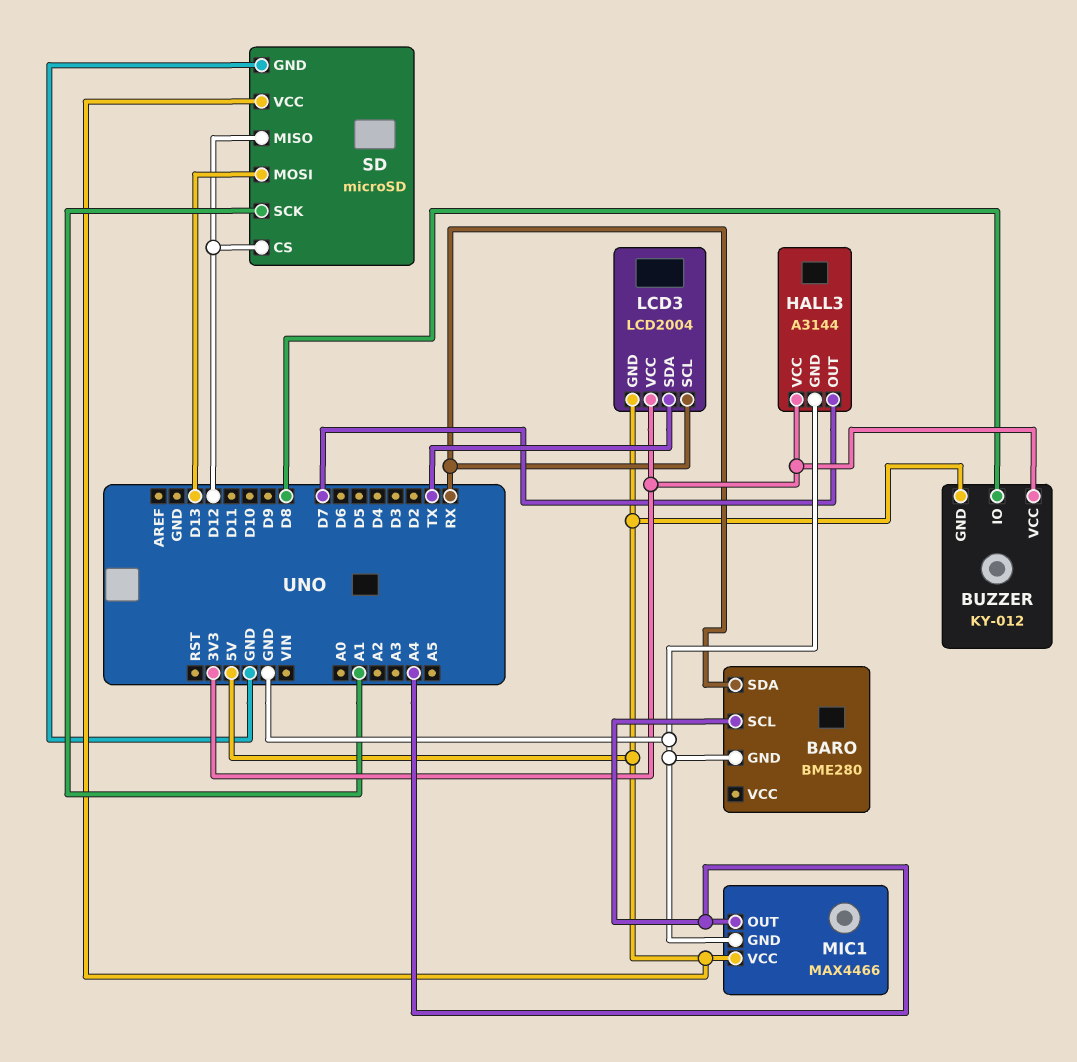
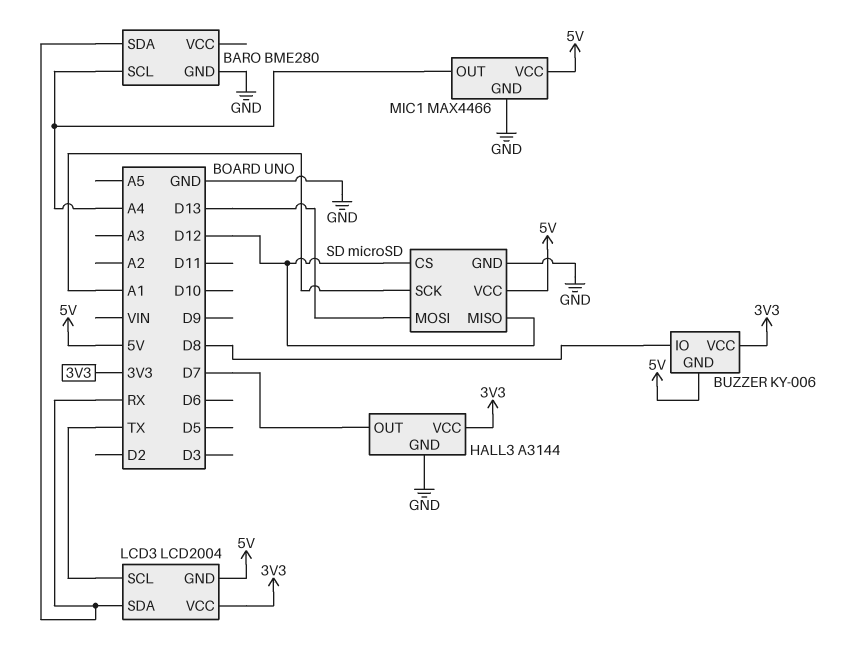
BUZZER: KY-012 -> KY-006
LCD3 pin SCL: RX -> TX
LCD3 pin SDA: TX -> RX

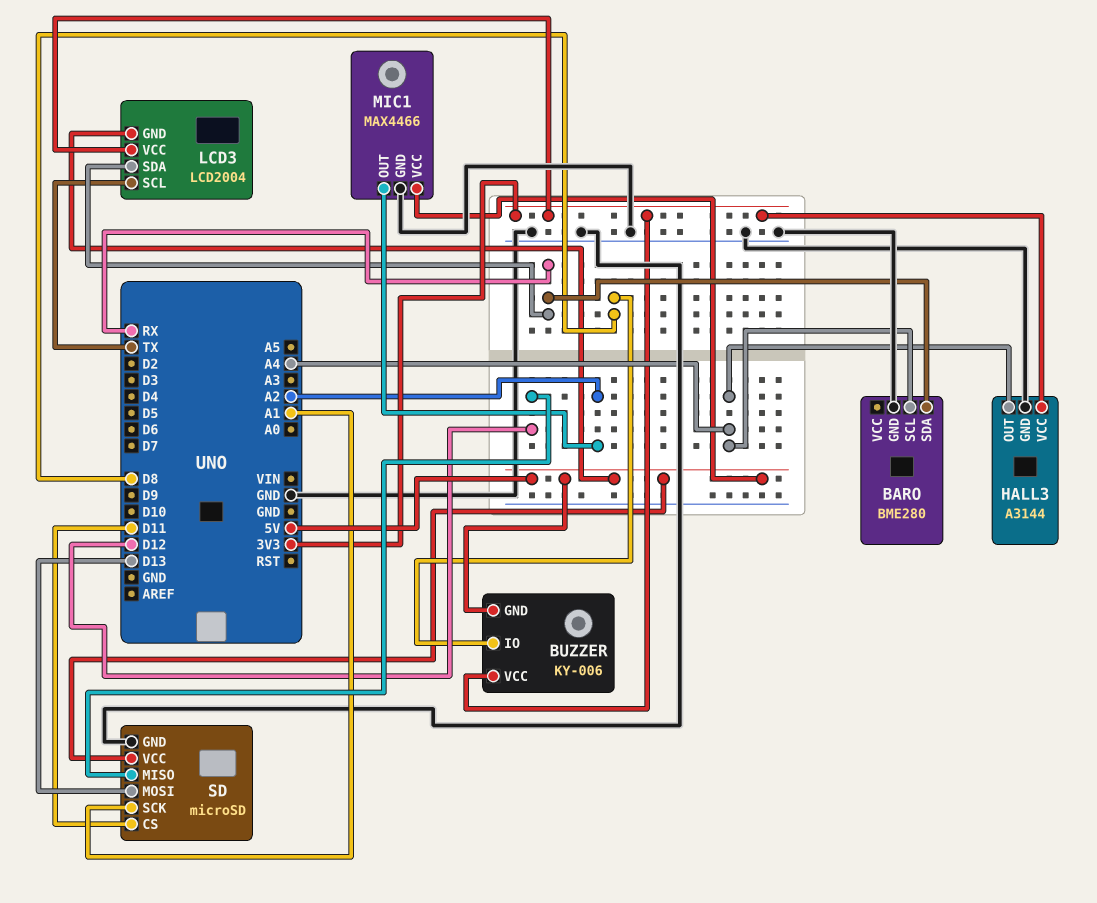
HALL3 pin OUT: D7 -> A4
MIC1 pin OUT: A4 -> A2
SD pin CS: D12 -> D11

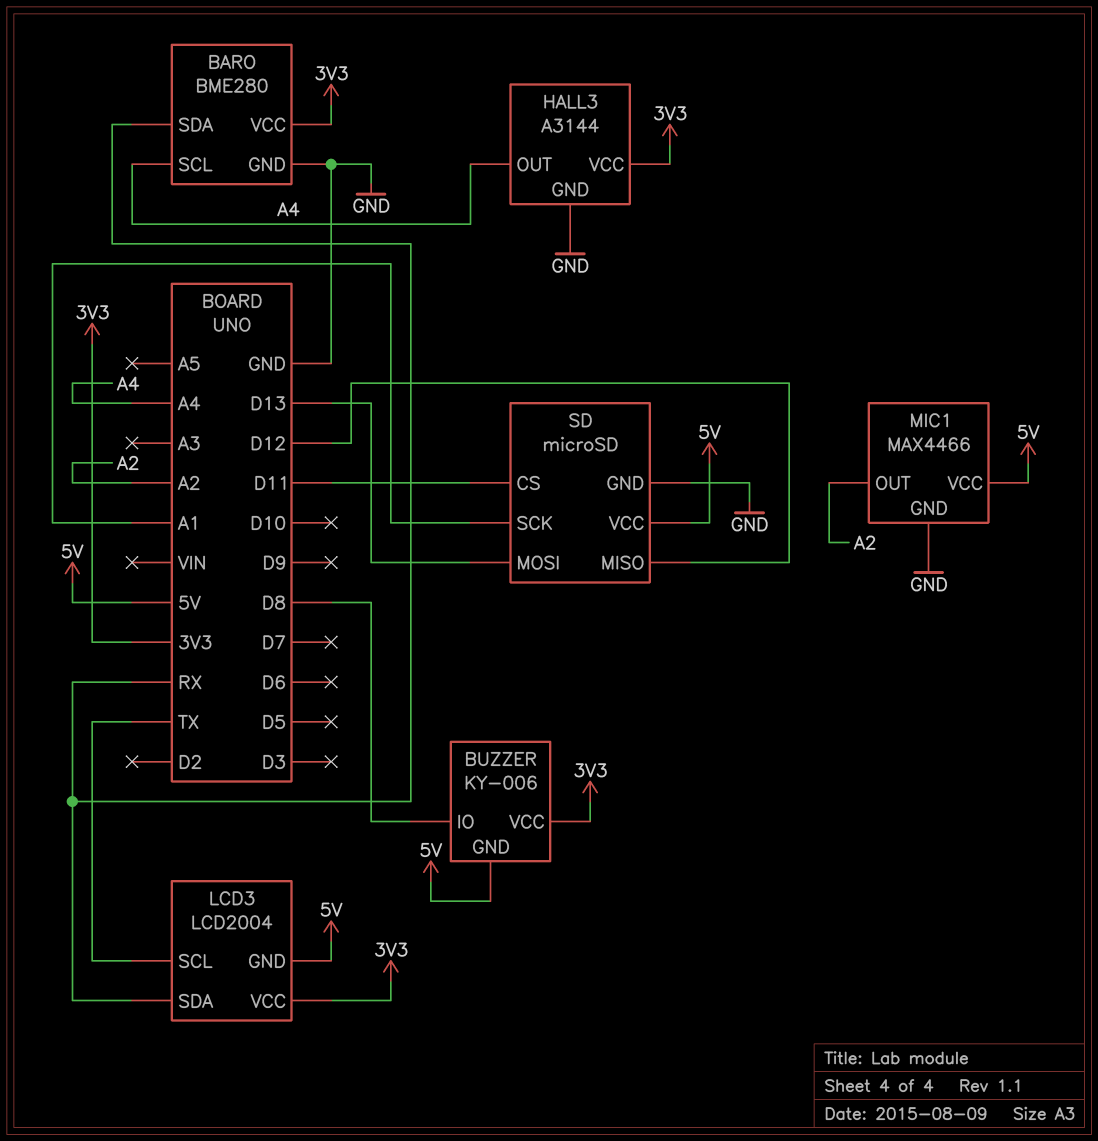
BARO pin VCC: none -> 3V3

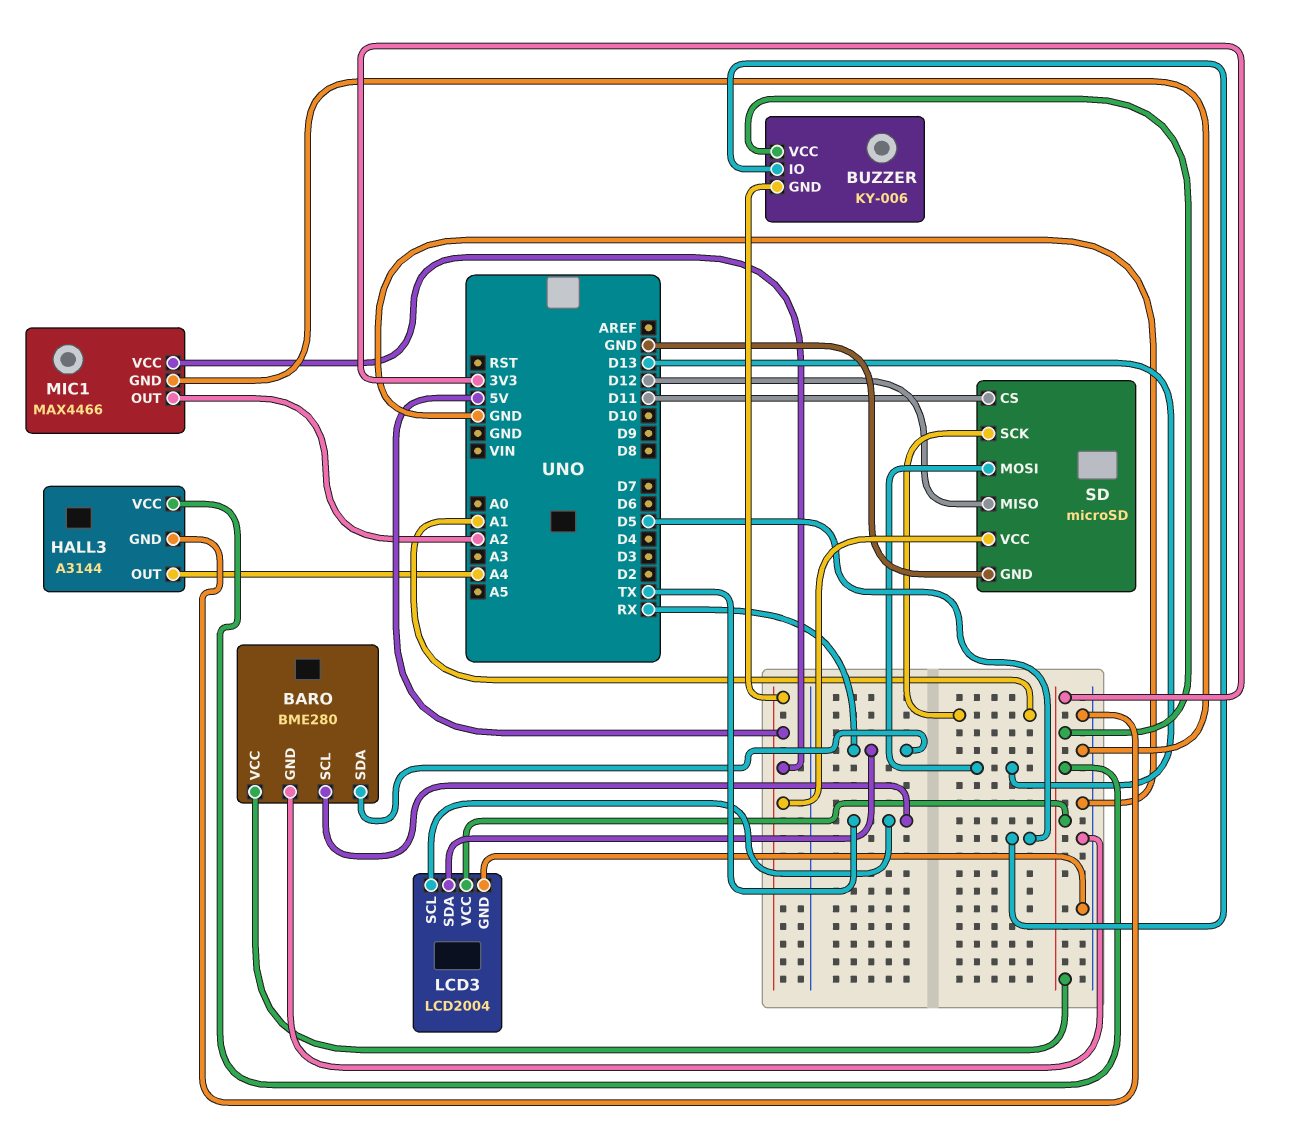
BARO pin SCL: A4 -> TX
BUZZER pin IO: D8 -> D5
LCD3 pin GND: 5V -> GND

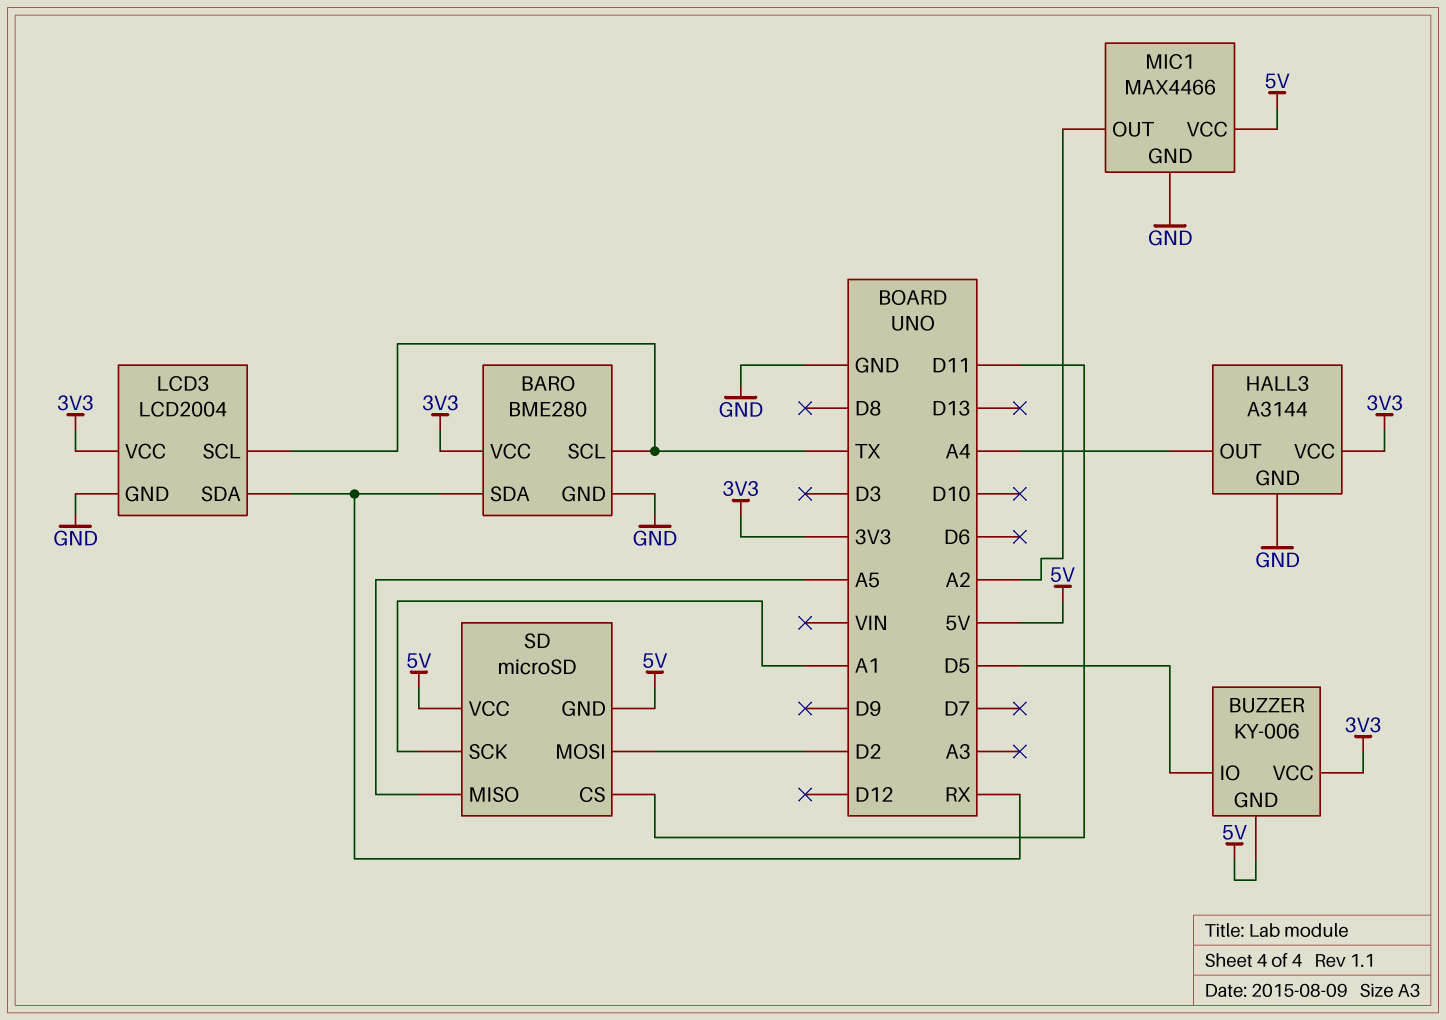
SD pin GND: GND -> 5V
SD pin MISO: D12 -> A5
SD pin MOSI: D13 -> D2

